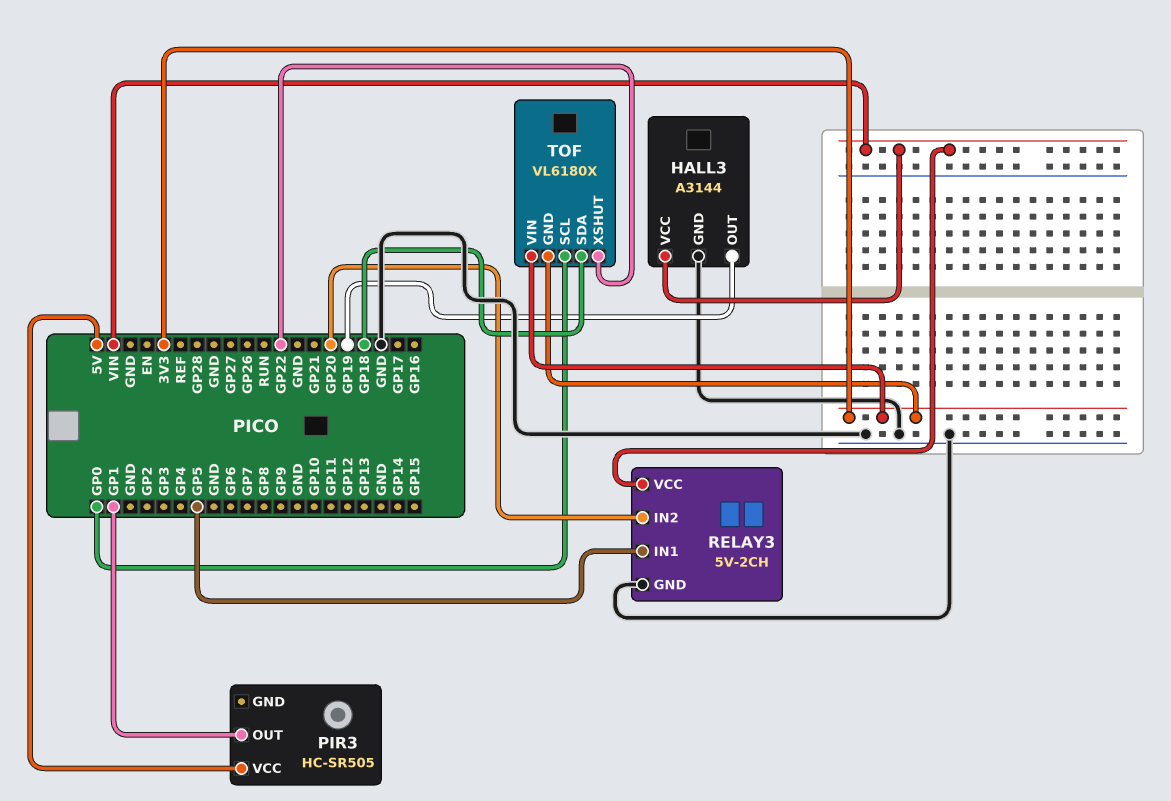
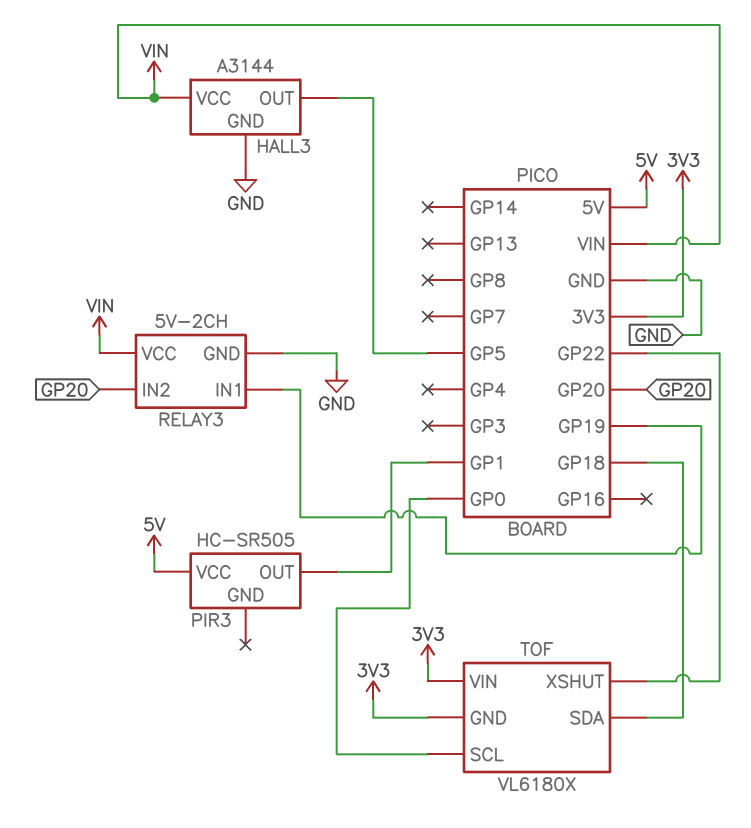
HALL3 pin OUT: GP19 -> GP5
RELAY3 pin IN1: GP5 -> GP19

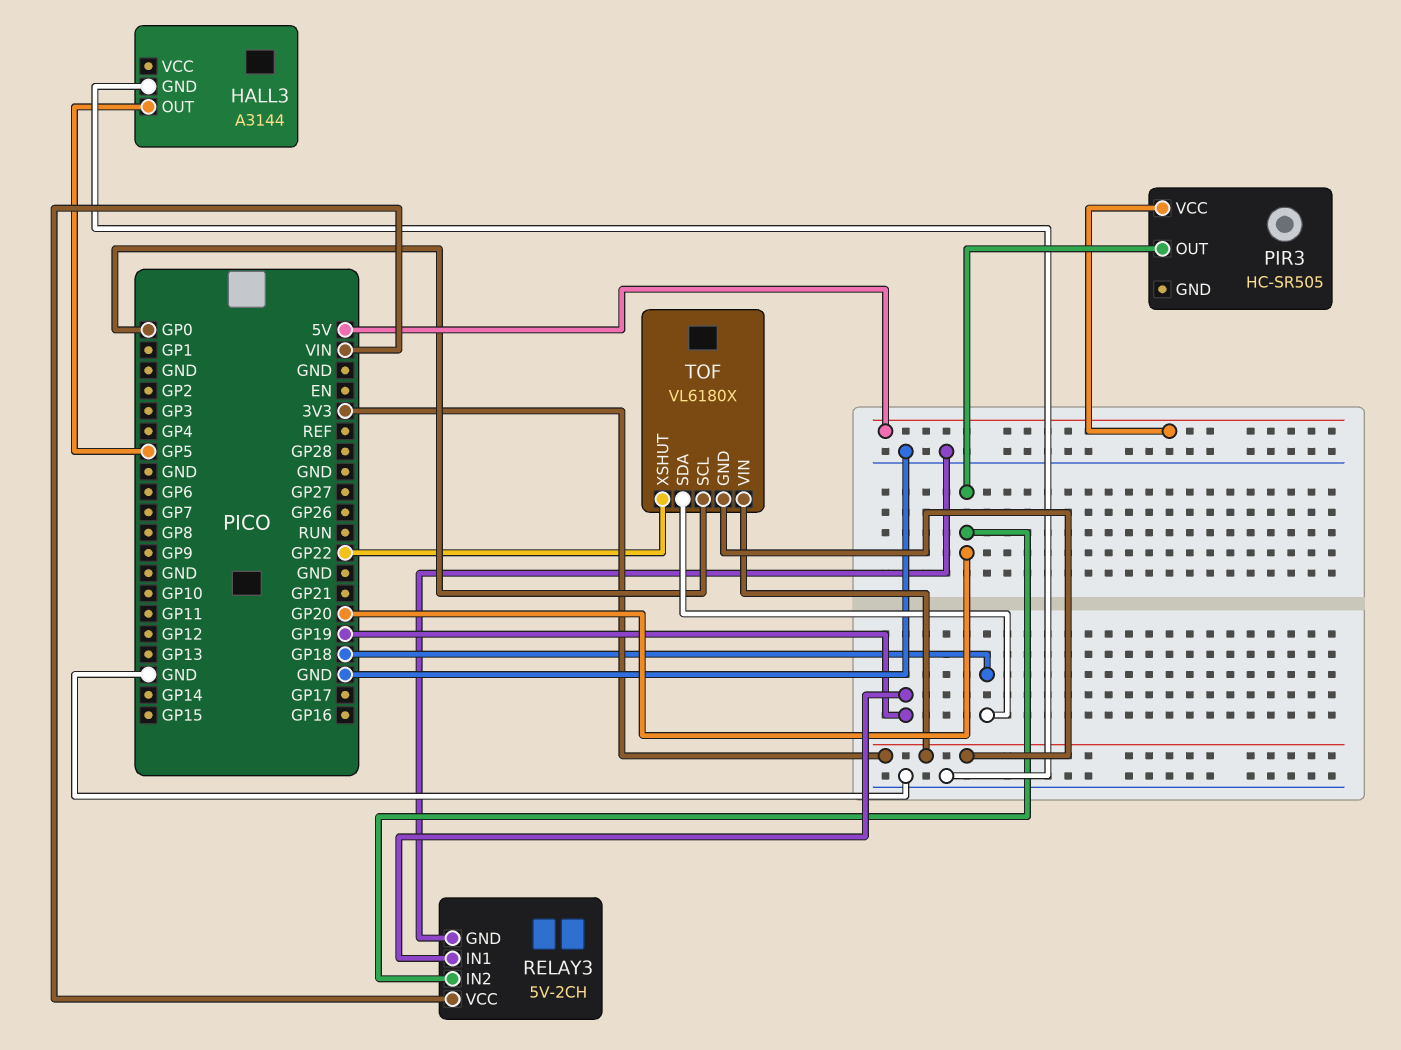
HALL3 pin VCC: VIN -> none
PIR3 pin OUT: GP1 -> GP20

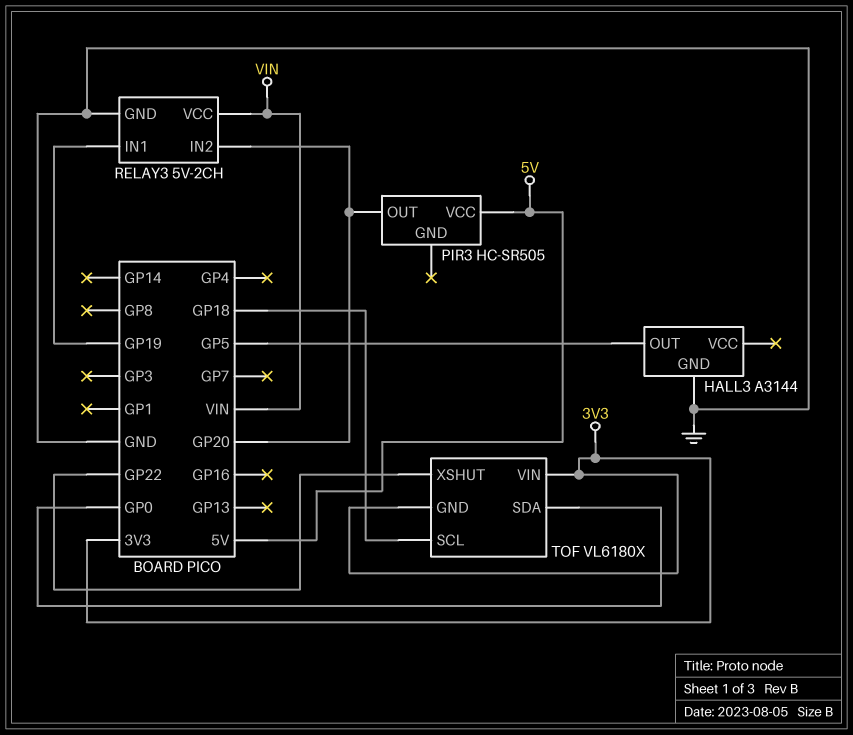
TOF pin SCL: GP0 -> GP18
TOF pin SDA: GP18 -> GP0

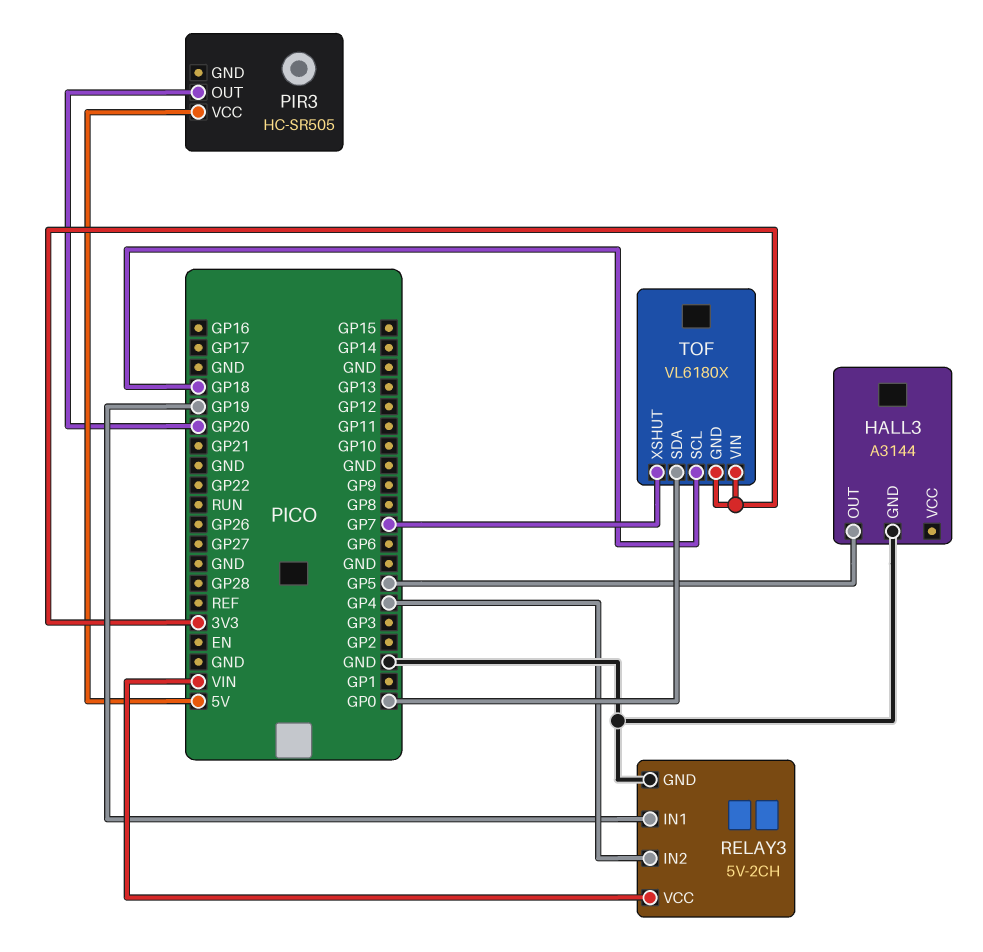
RELAY3 pin IN2: GP20 -> GP4
TOF pin XSHUT: GP22 -> GP7

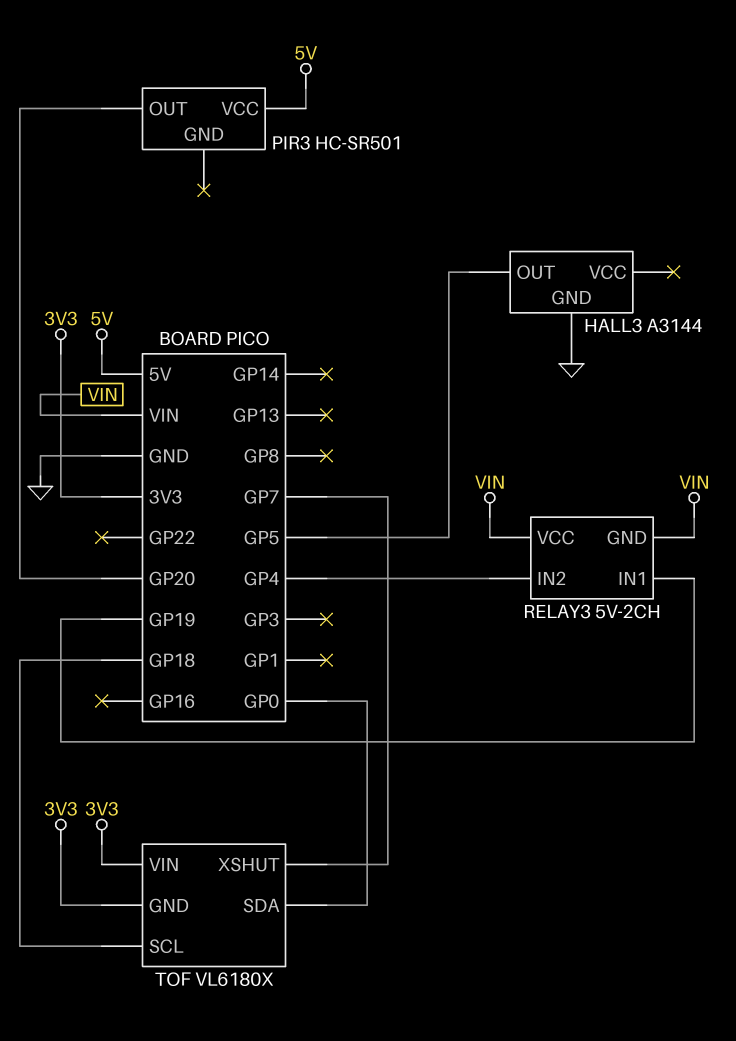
PIR3: HC-SR505 -> HC-SR501
RELAY3 pin GND: GND -> VIN

